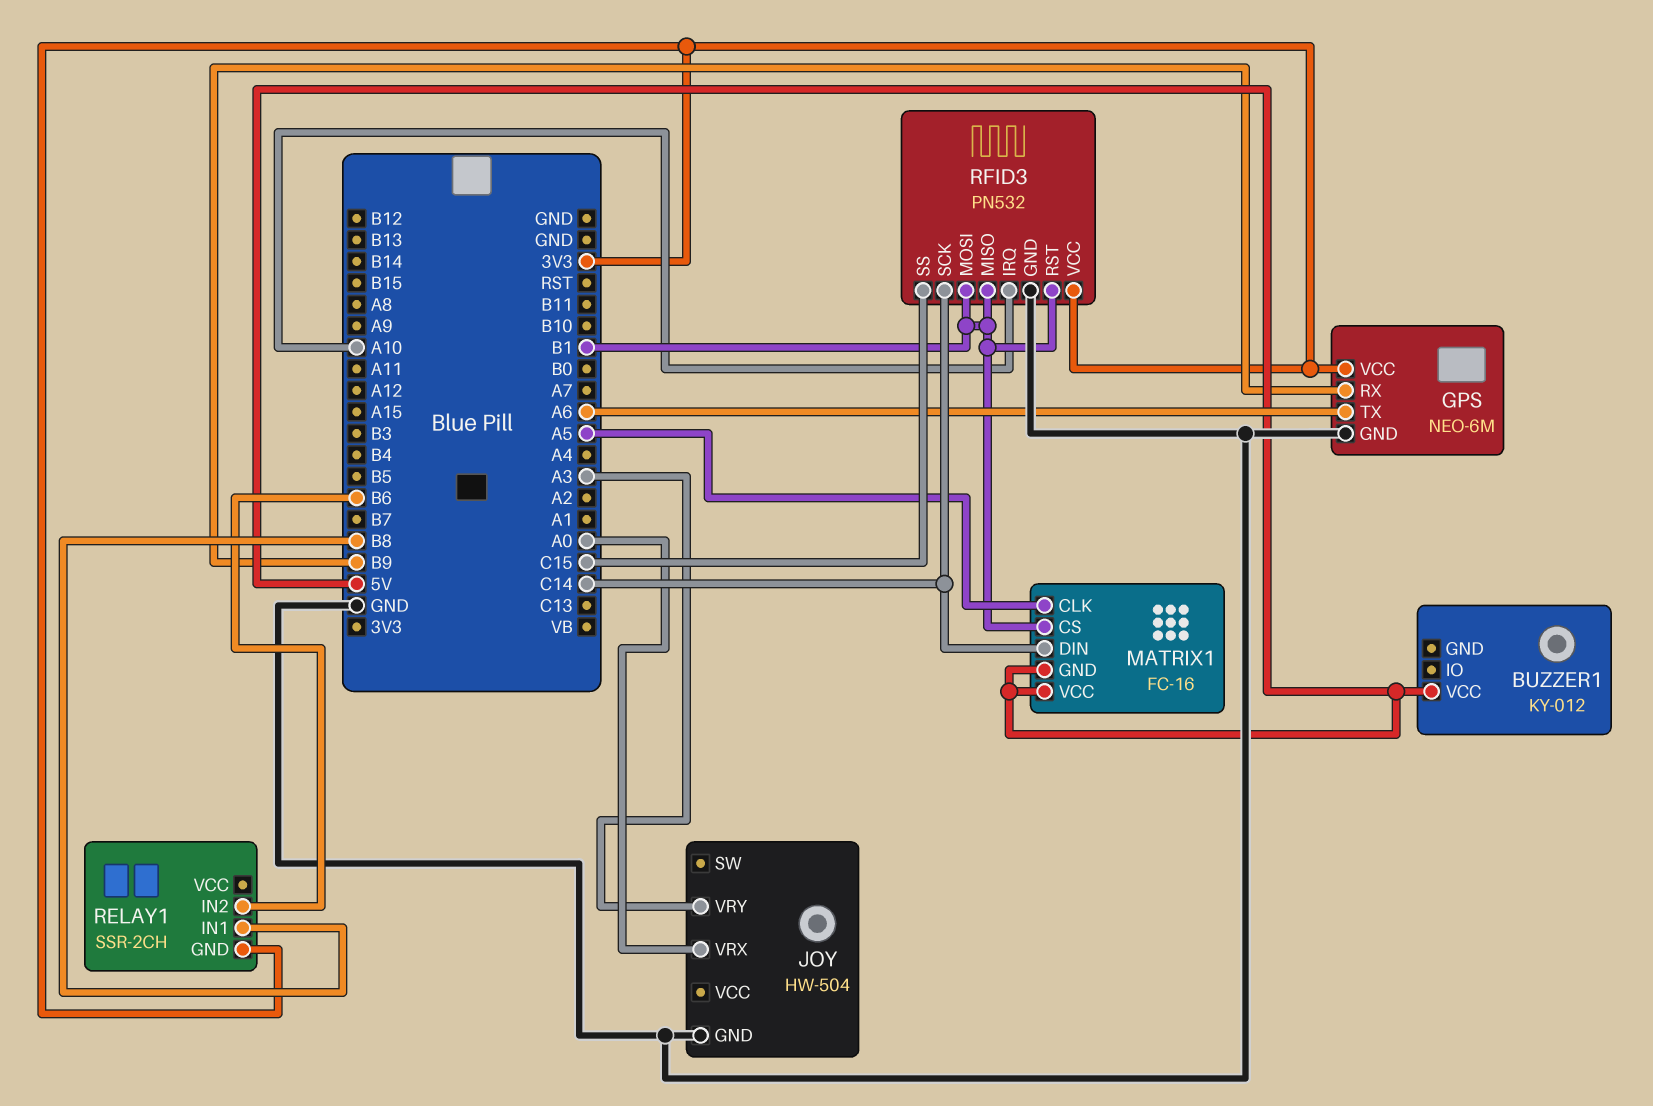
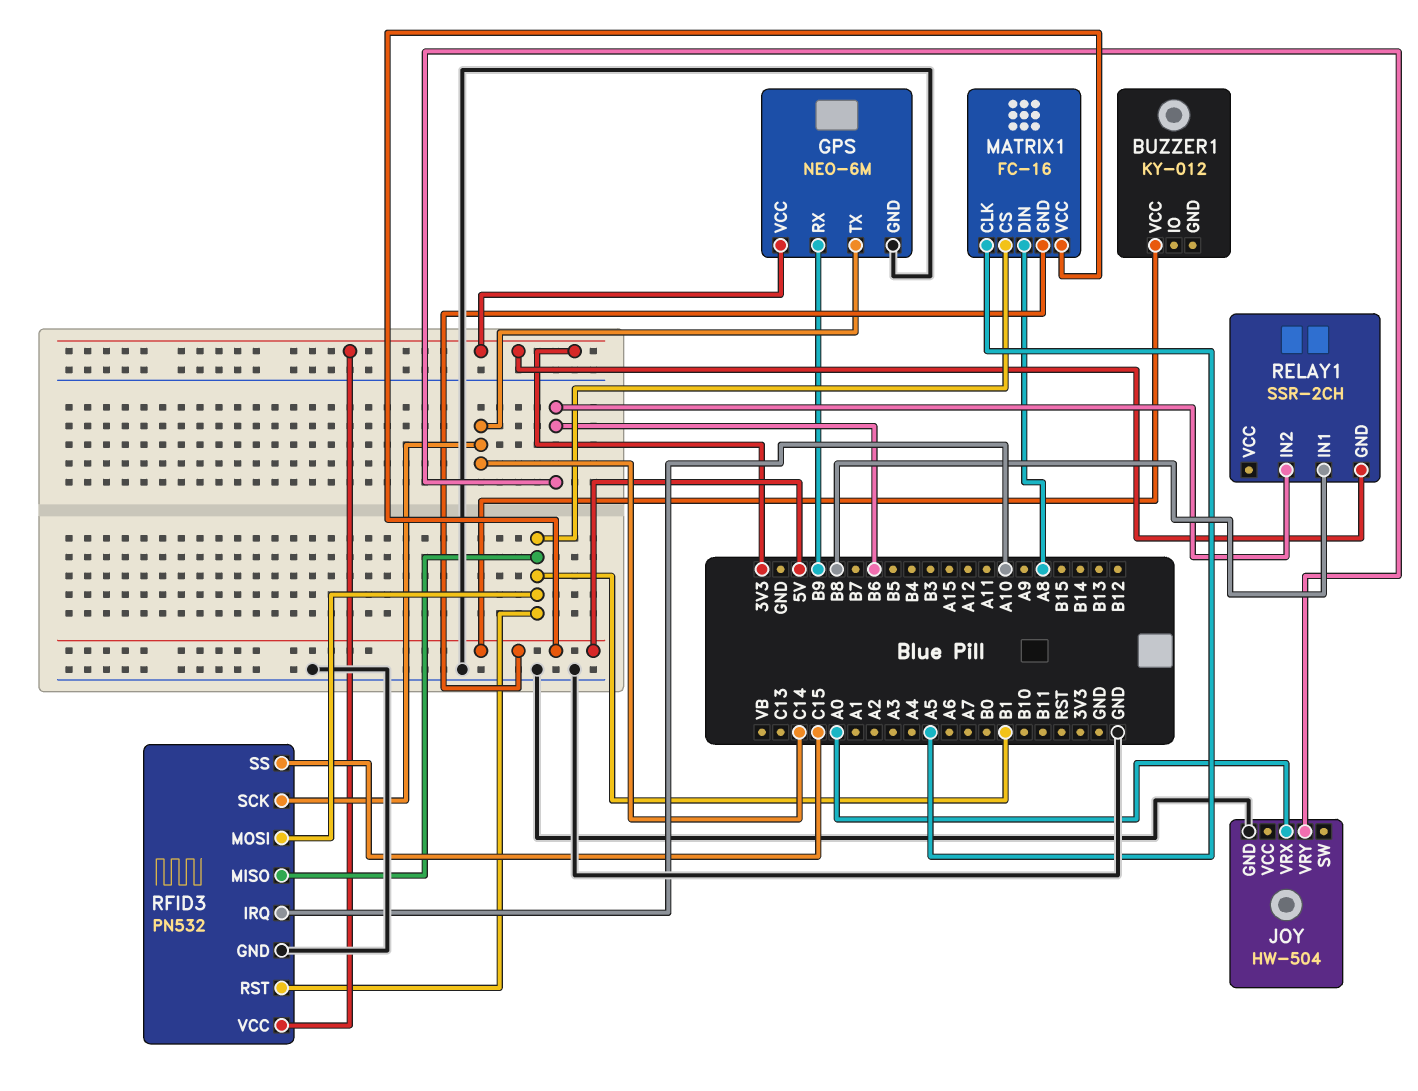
GPS pin TX: A6 -> C14
JOY pin VRY: A3 -> B6
MATRIX1 pin DIN: C14 -> A8

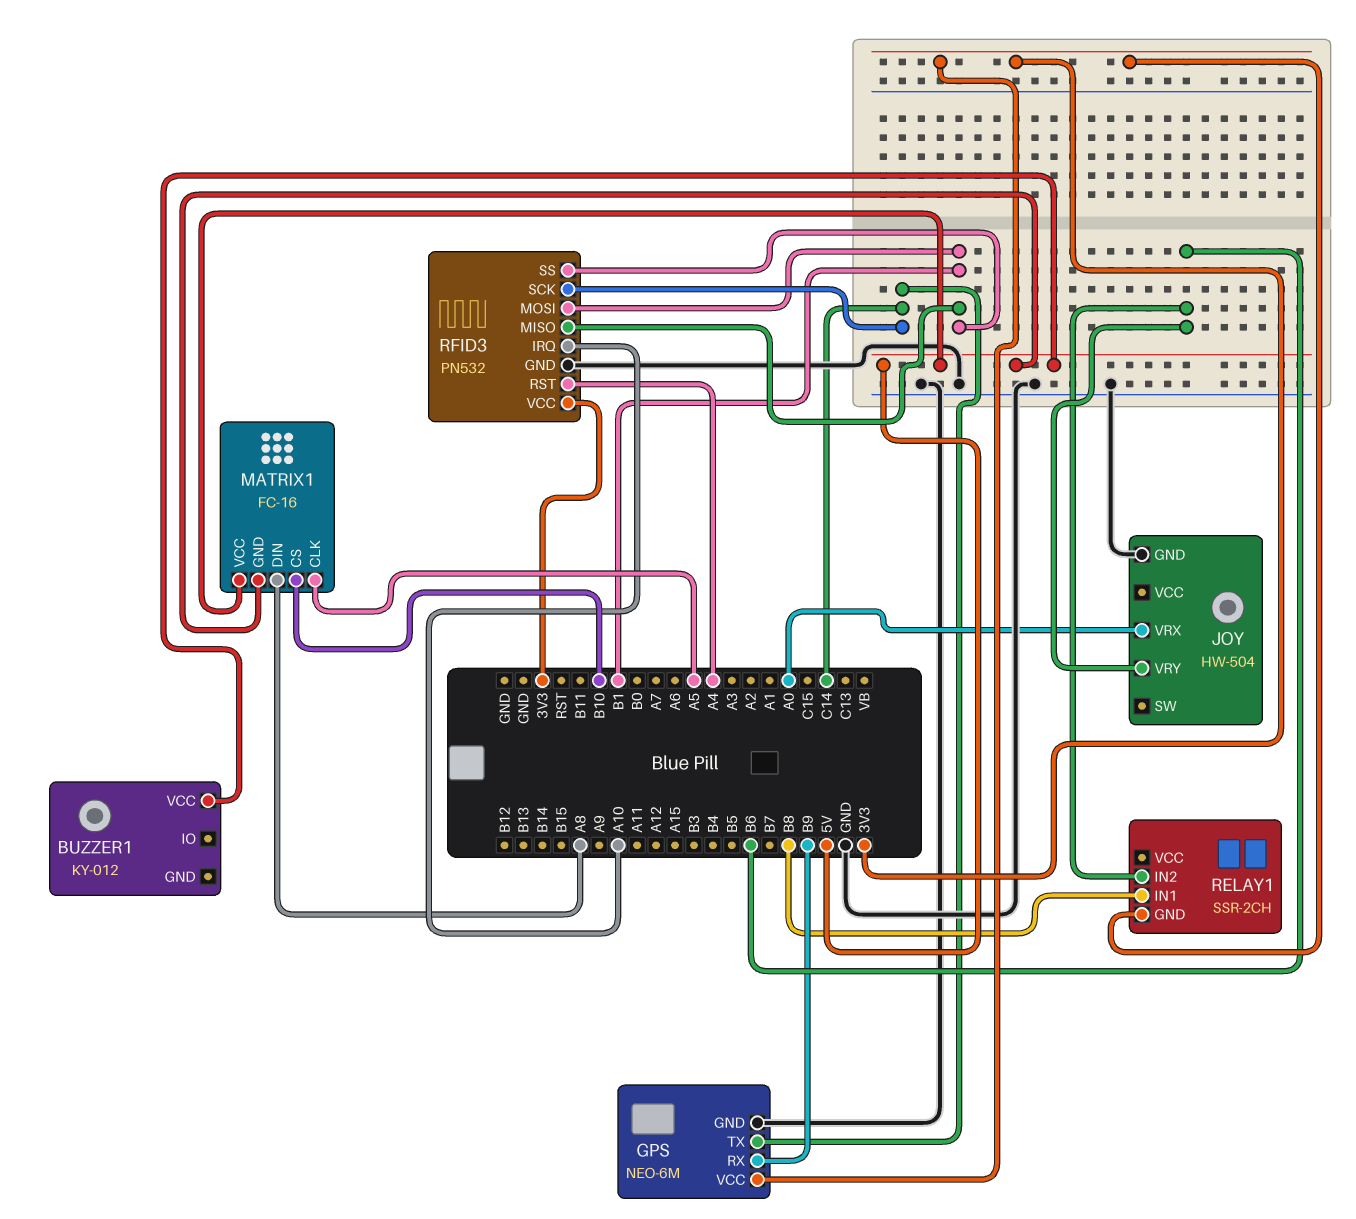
MATRIX1 pin CS: B1 -> B10
RFID3 pin RST: B1 -> A4
RFID3 pin SS: C15 -> B1

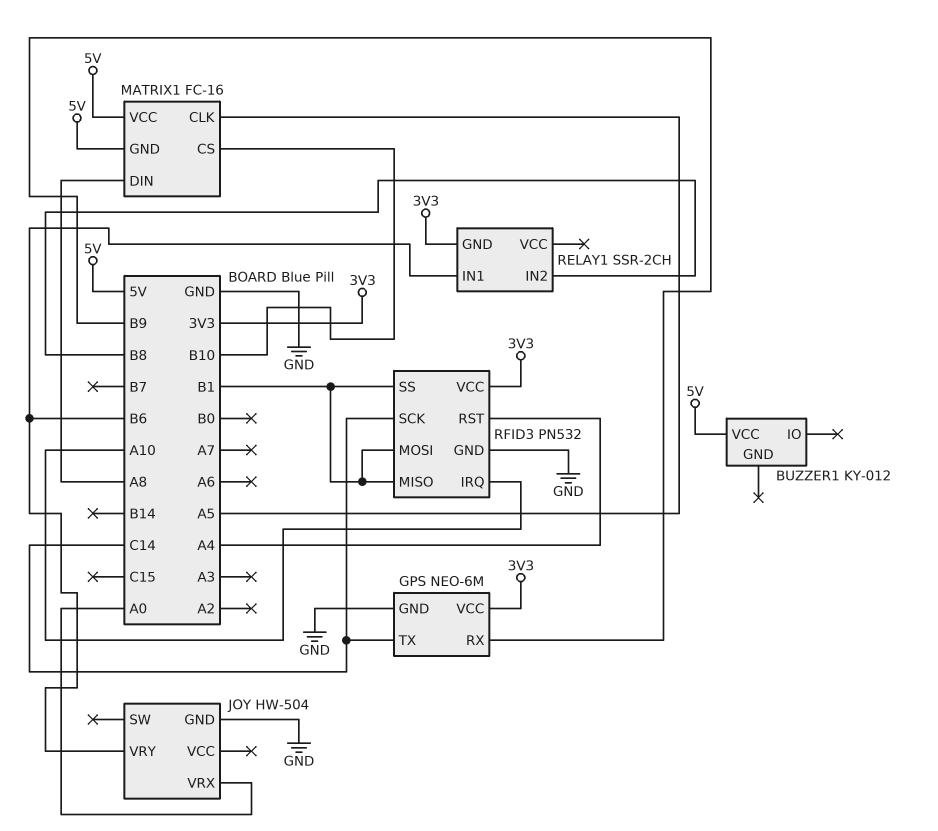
RELAY1 pin IN1: B8 -> B6
RELAY1 pin IN2: B6 -> B8

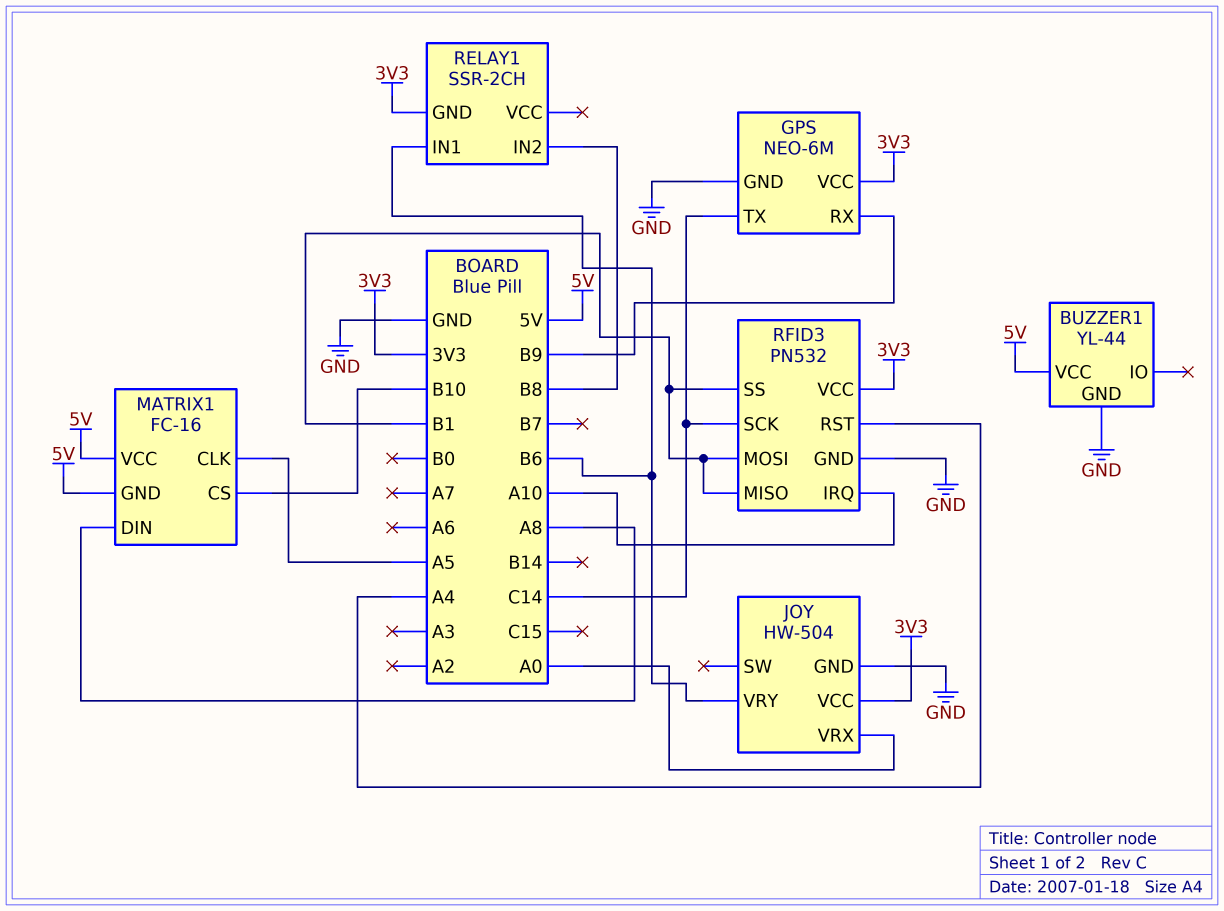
BUZZER1: KY-012 -> YL-44
BUZZER1 pin GND: none -> GND
JOY pin VCC: none -> 3V3

